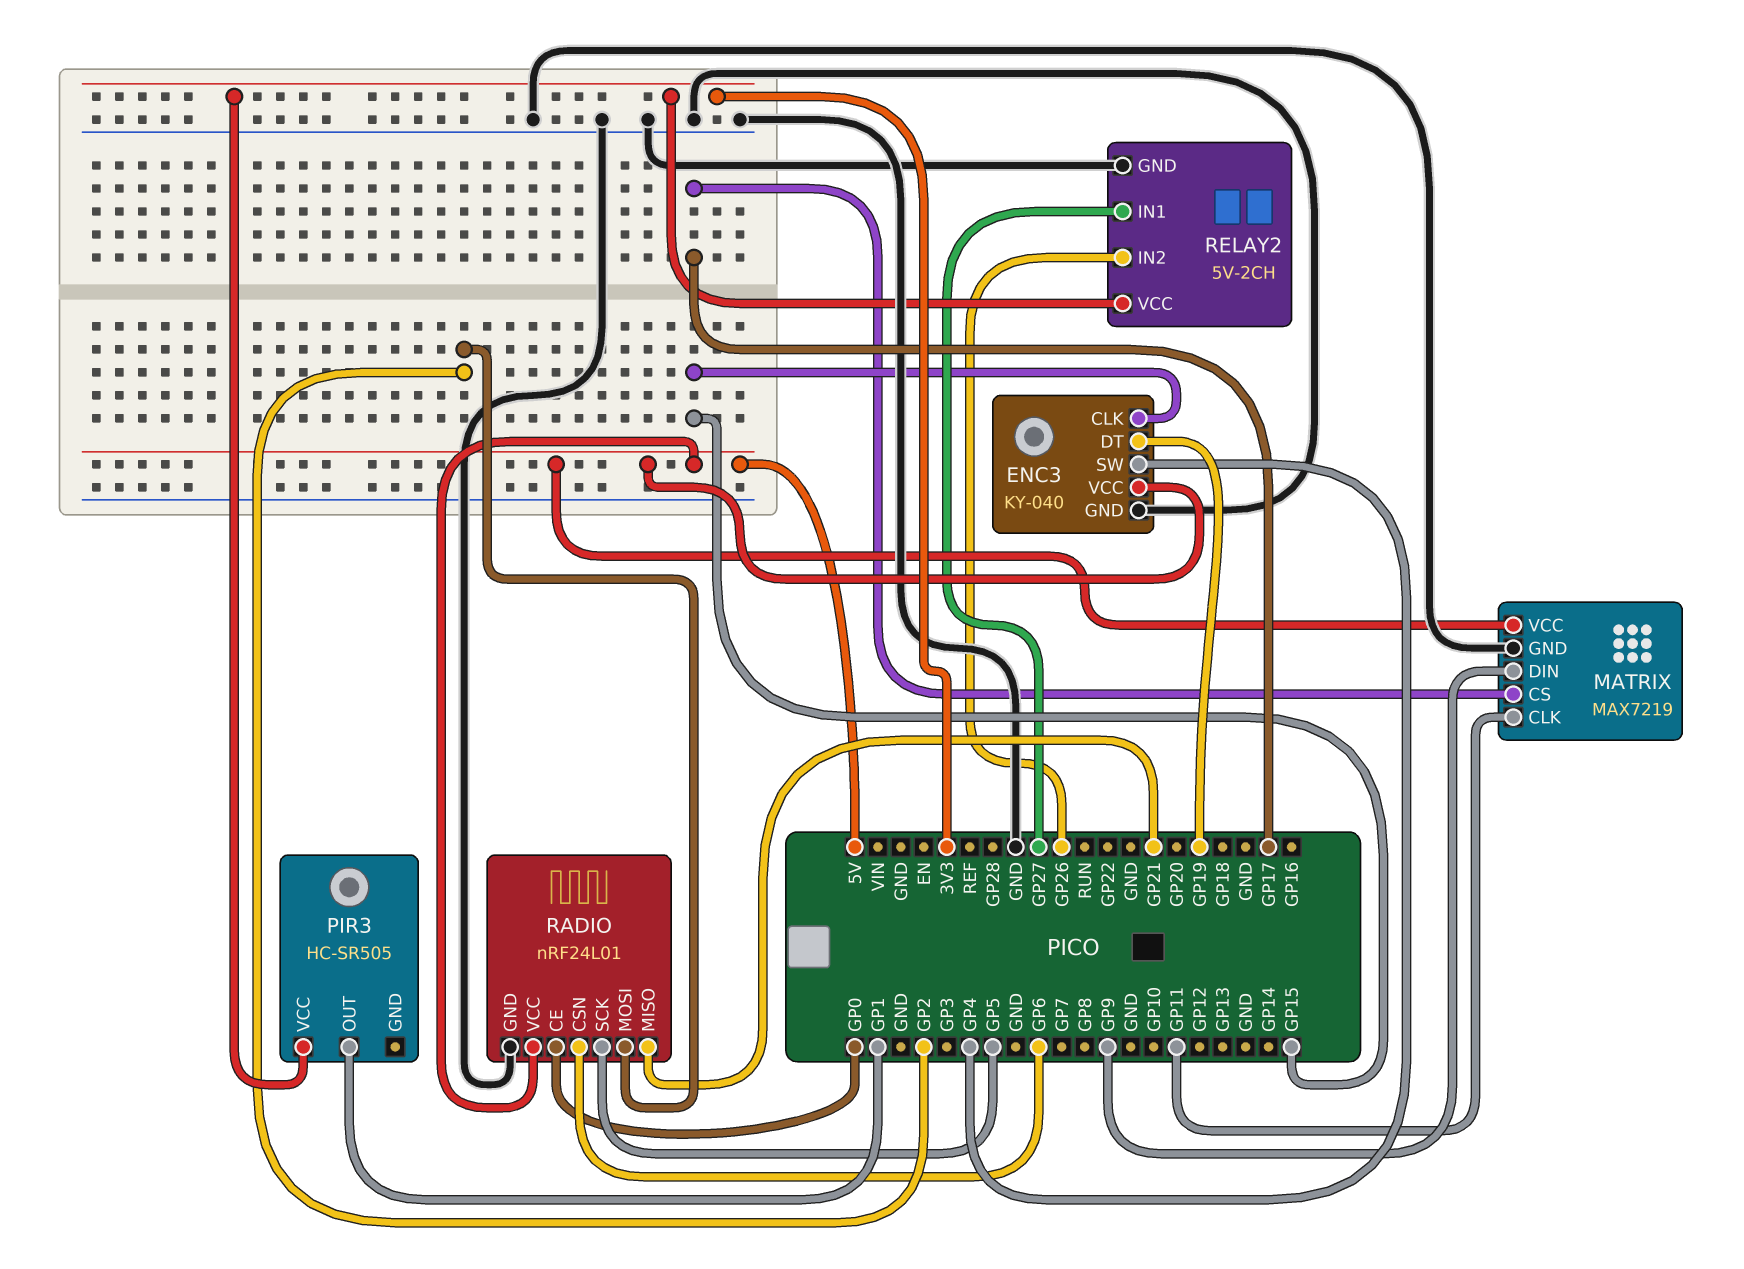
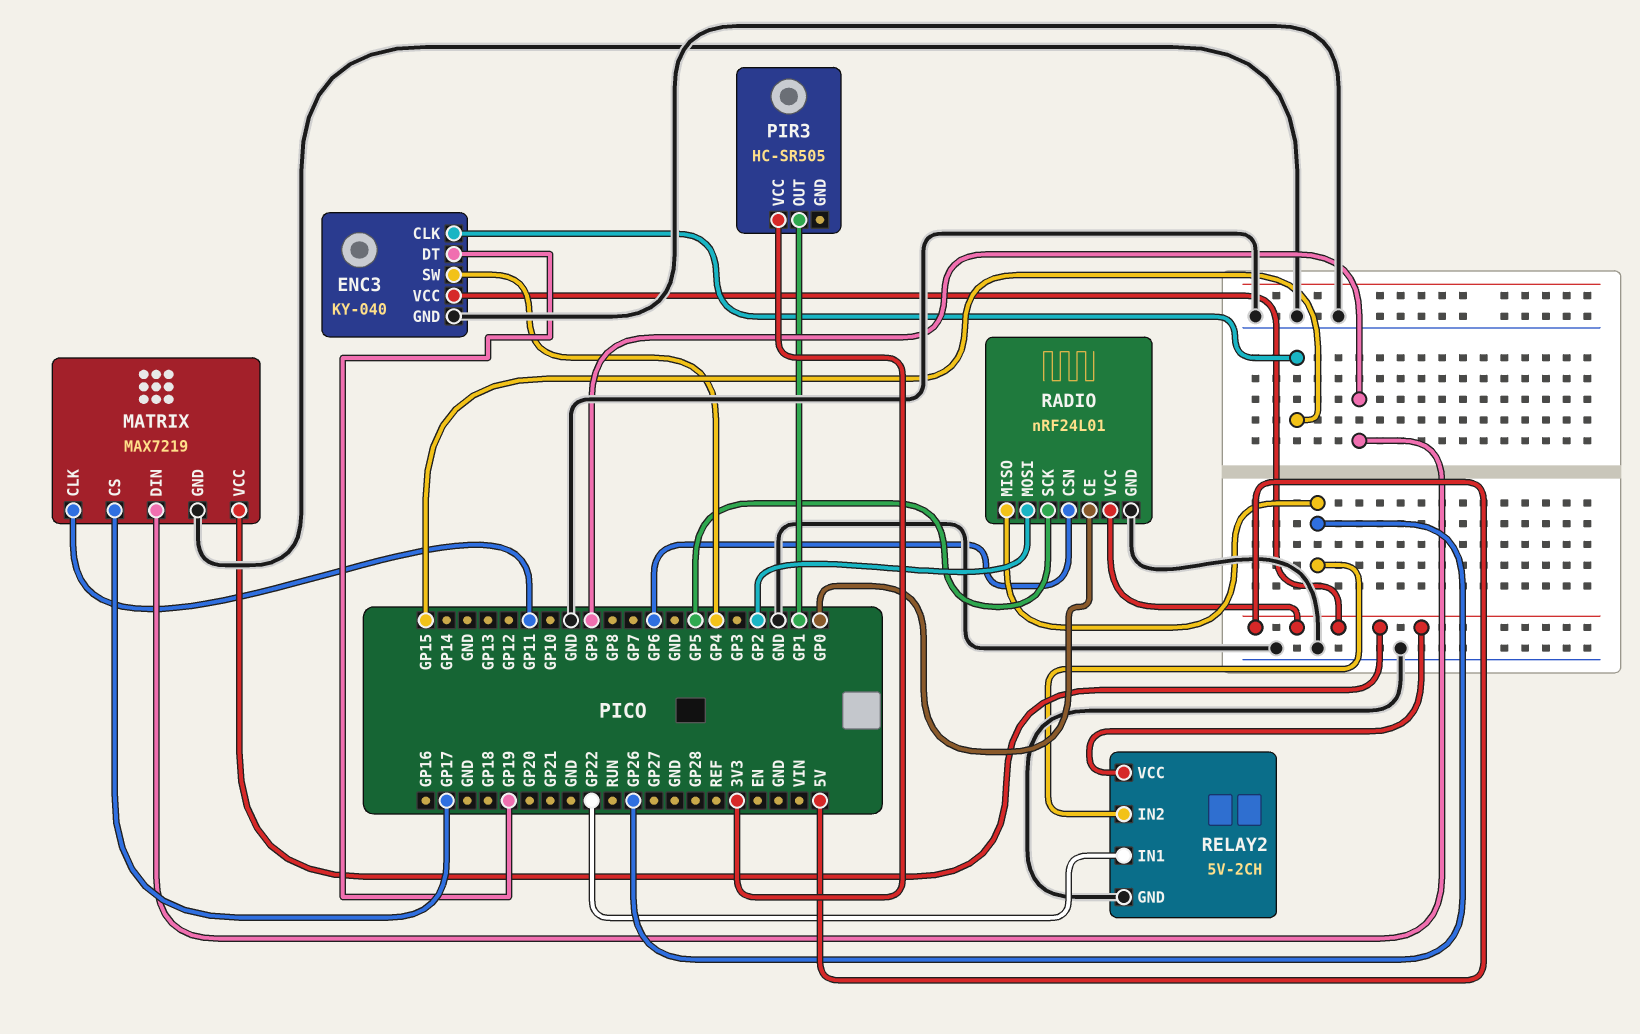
RADIO pin MISO: GP21 -> GP26
RELAY2 pin IN1: GP27 -> GP22
RELAY2 pin VCC: 3V3 -> 5V

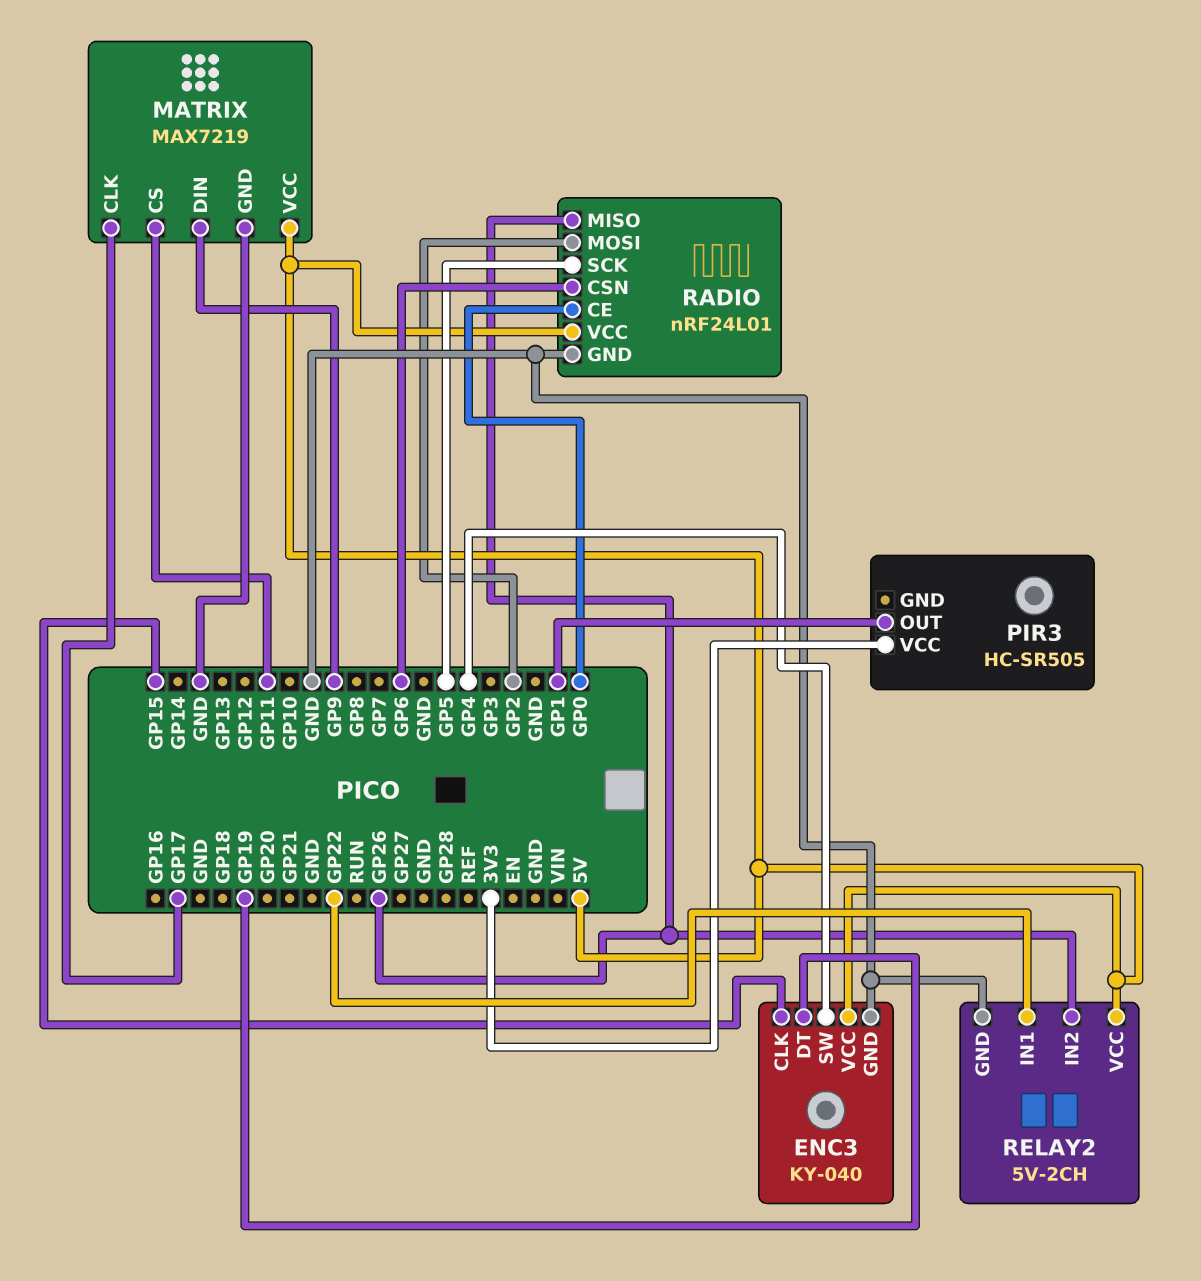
MATRIX pin CLK: GP11 -> GP17
MATRIX pin CS: GP17 -> GP11

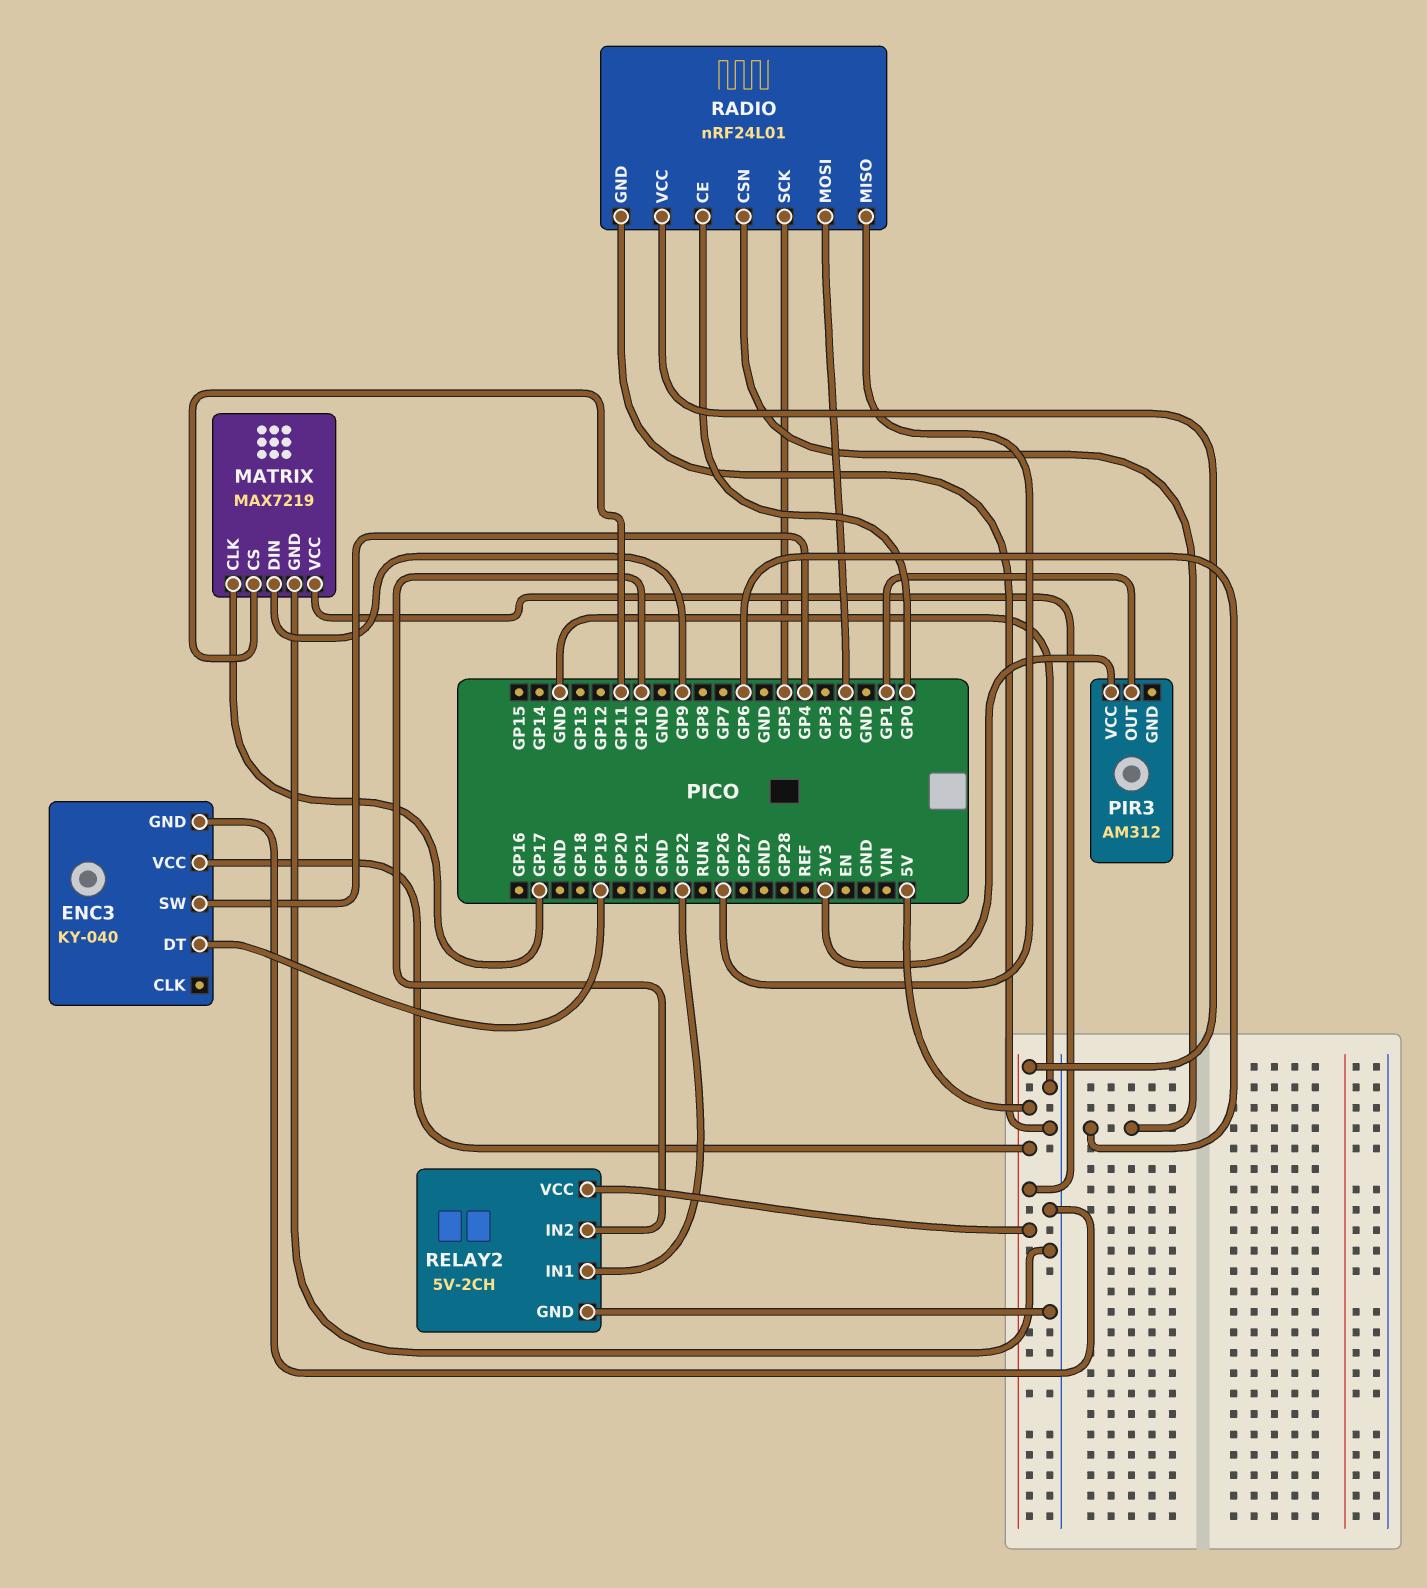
ENC3 pin CLK: GP15 -> none
PIR3: HC-SR505 -> AM312
RELAY2 pin IN2: GP26 -> GP10

